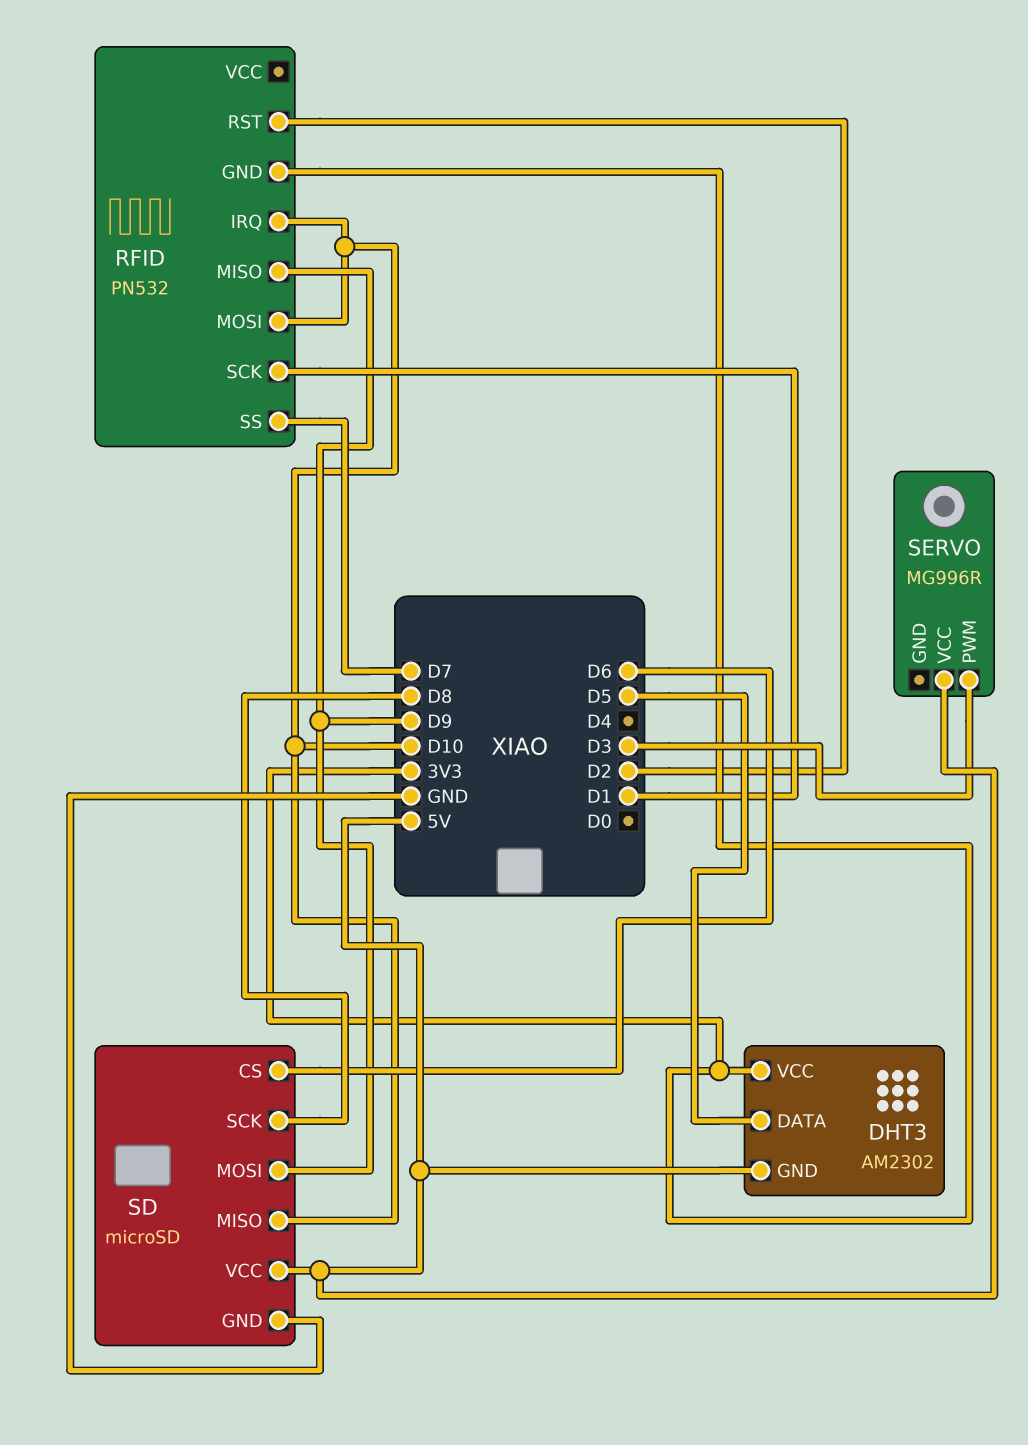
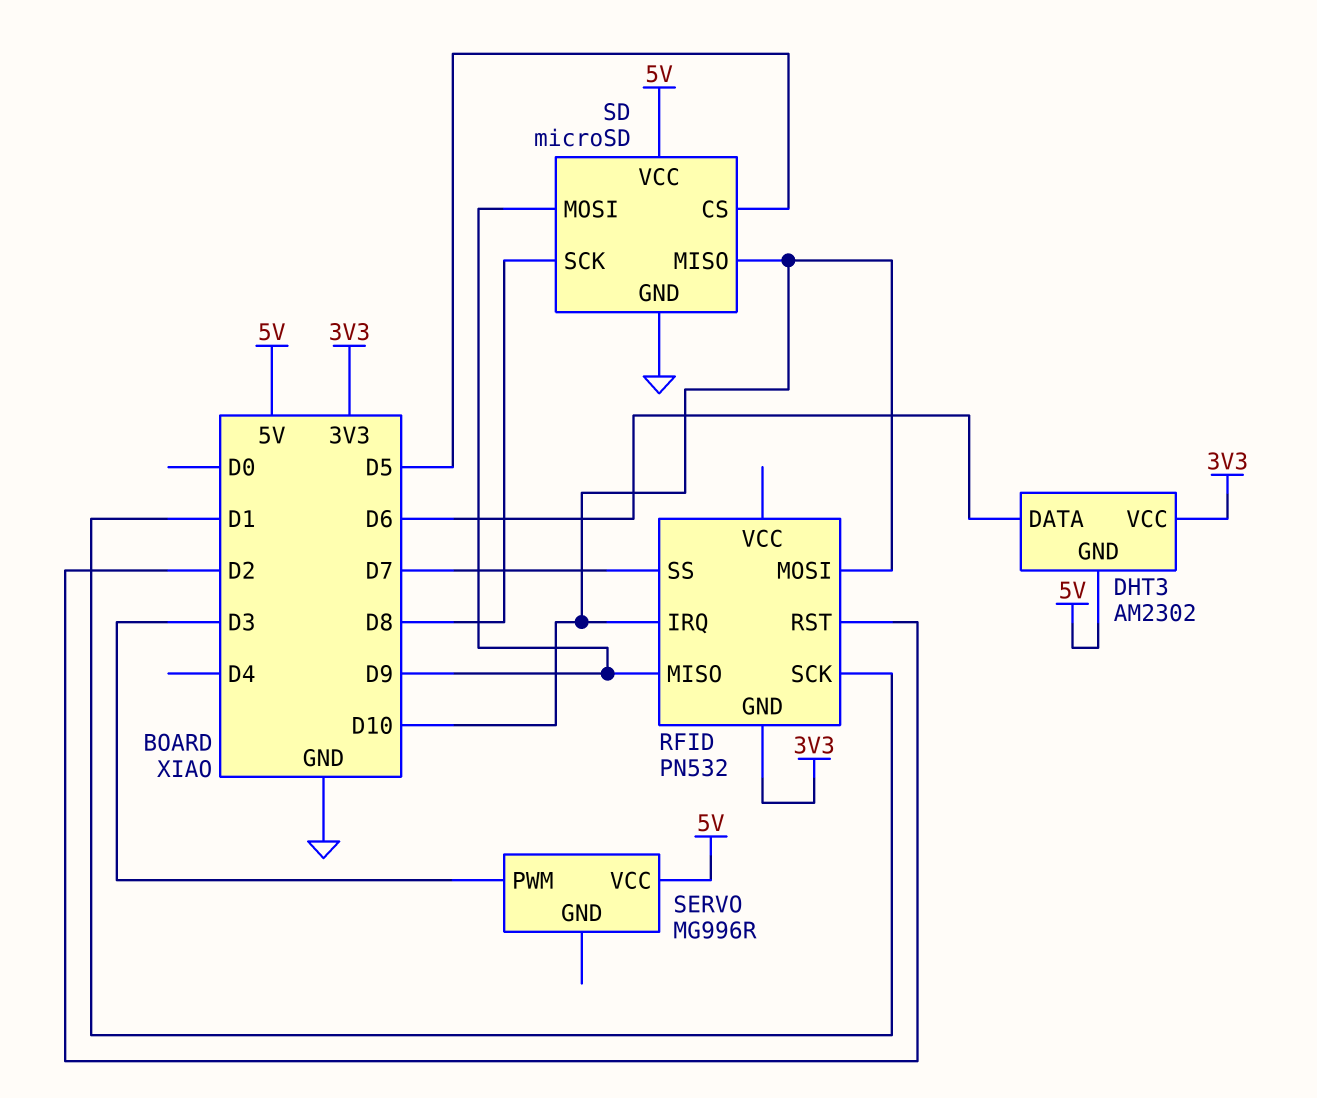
DHT3 pin DATA: D5 -> D6
SD pin CS: D6 -> D5

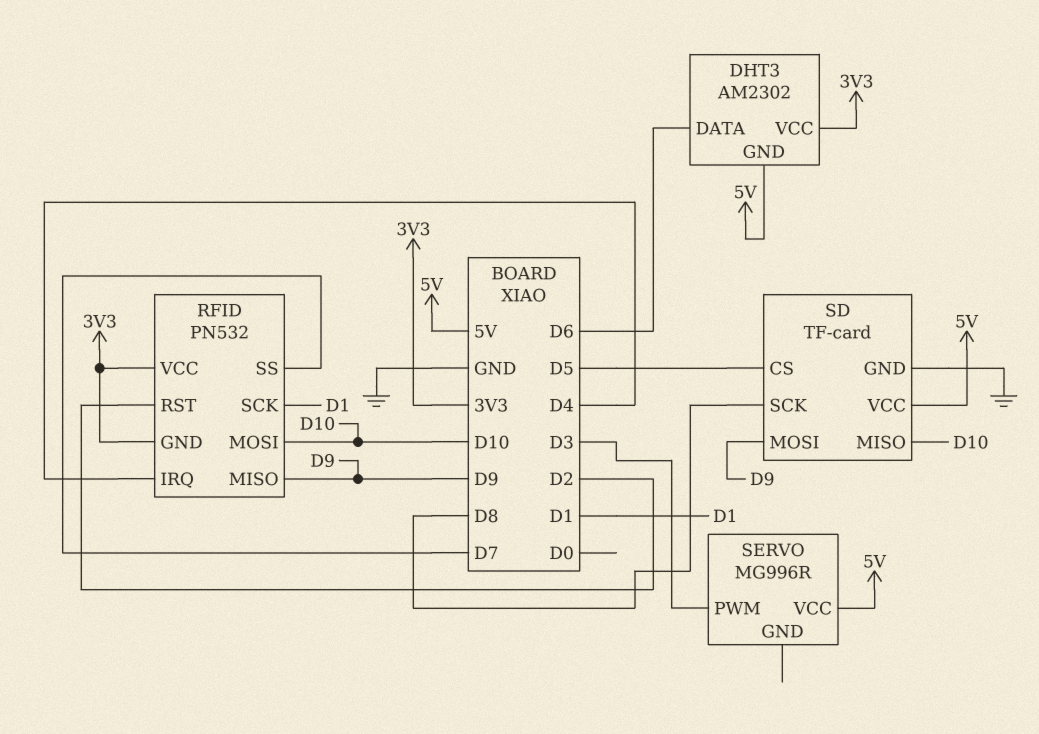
RFID pin IRQ: D10 -> D4
RFID pin VCC: none -> 3V3
SD: microSD -> TF-card

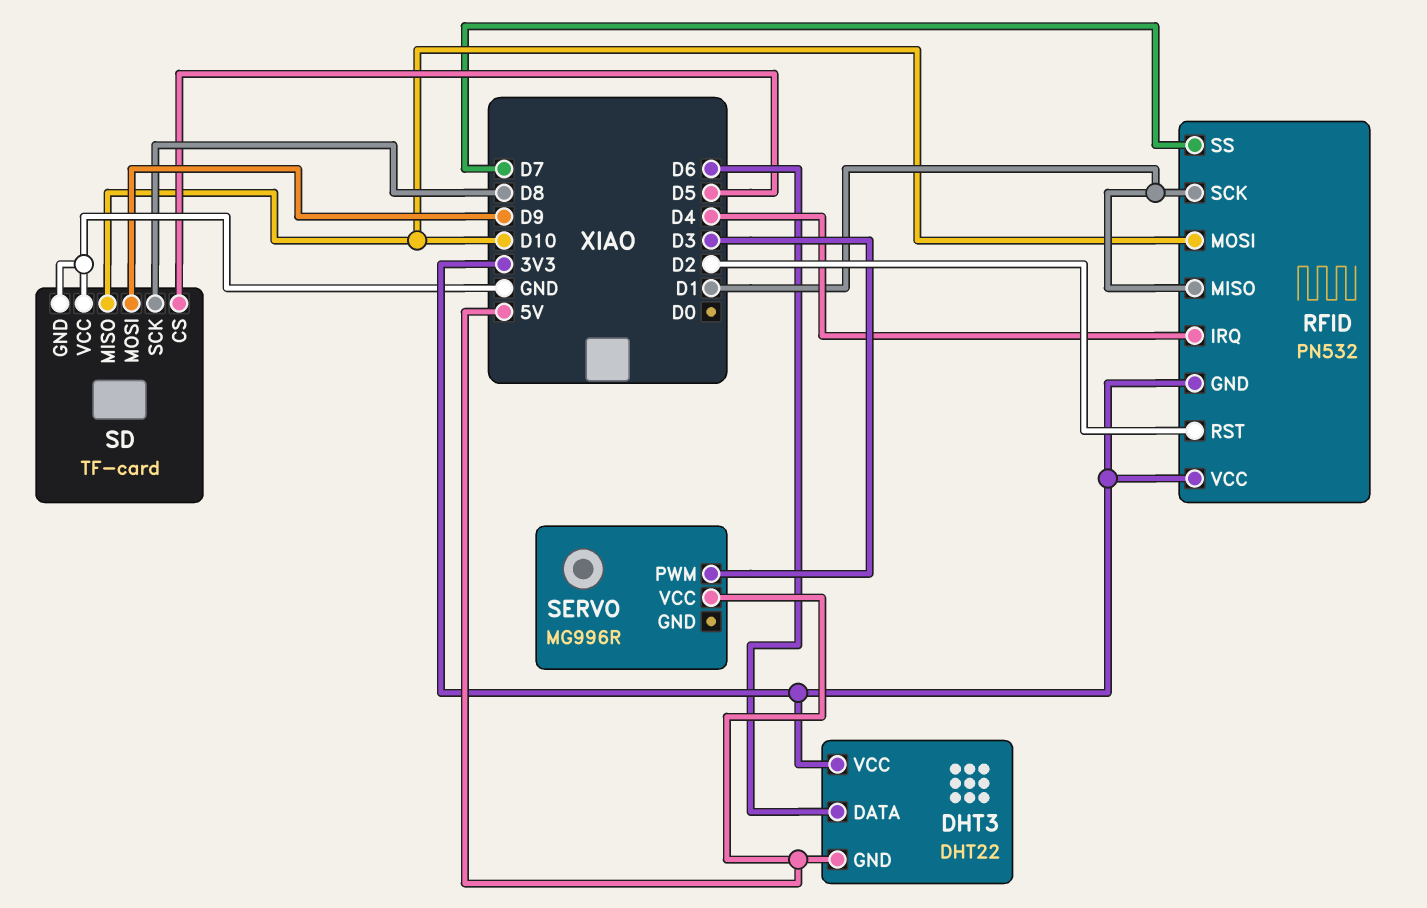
DHT3: AM2302 -> DHT22
RFID pin MISO: D9 -> D1
SD pin VCC: 5V -> GND

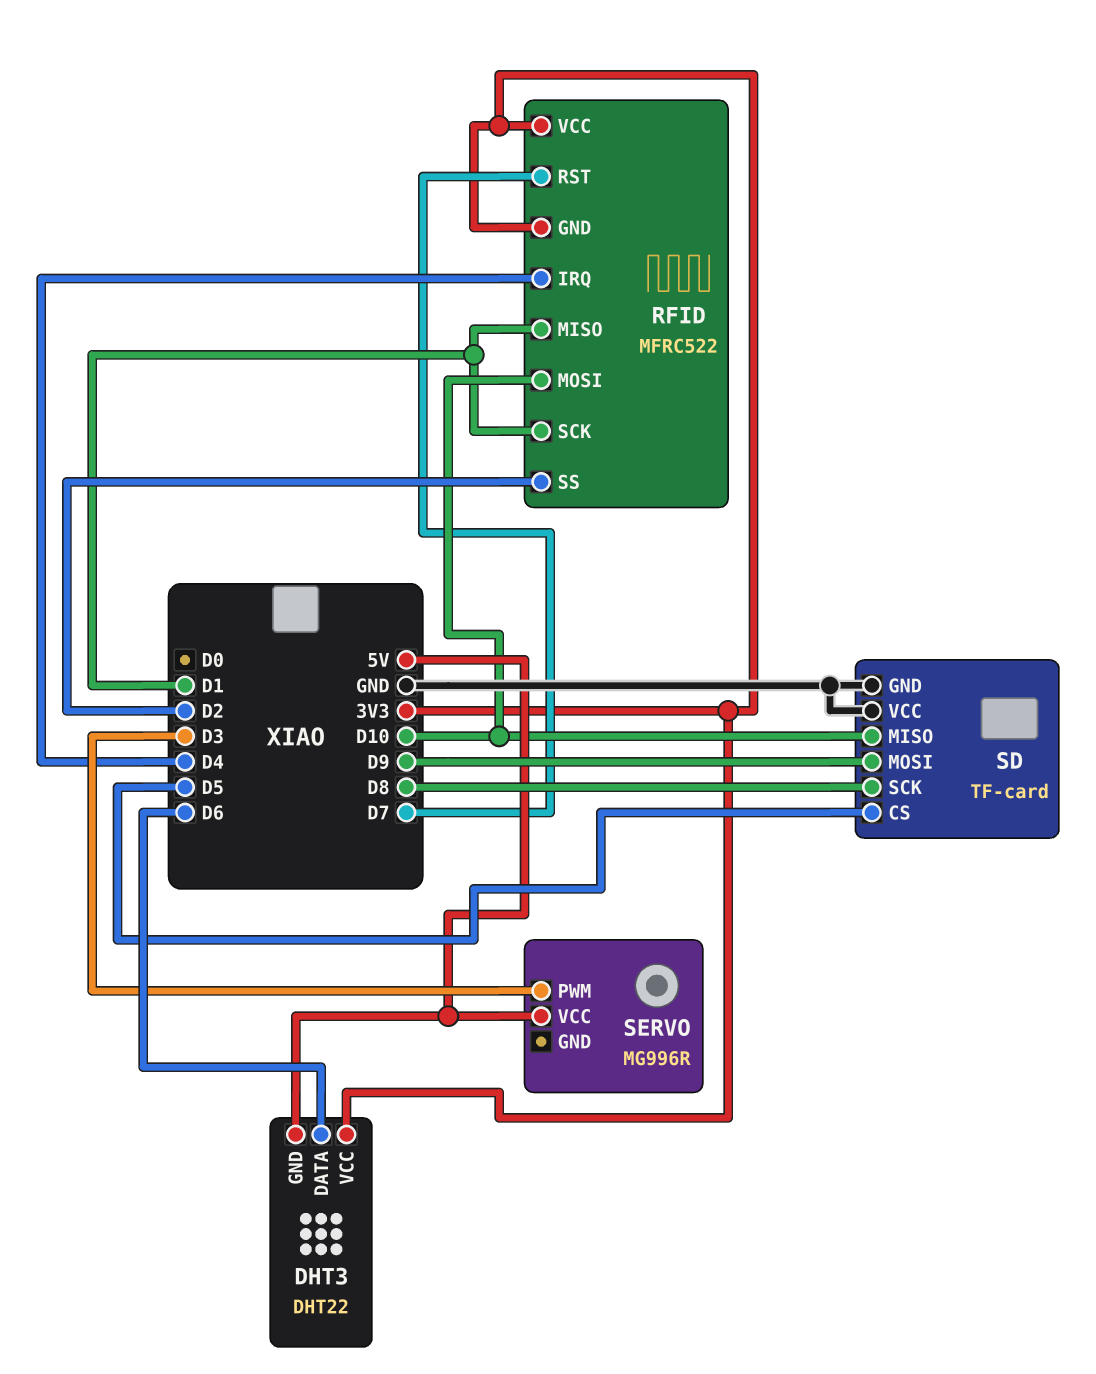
RFID: PN532 -> MFRC522
RFID pin RST: D2 -> D7
RFID pin SS: D7 -> D2

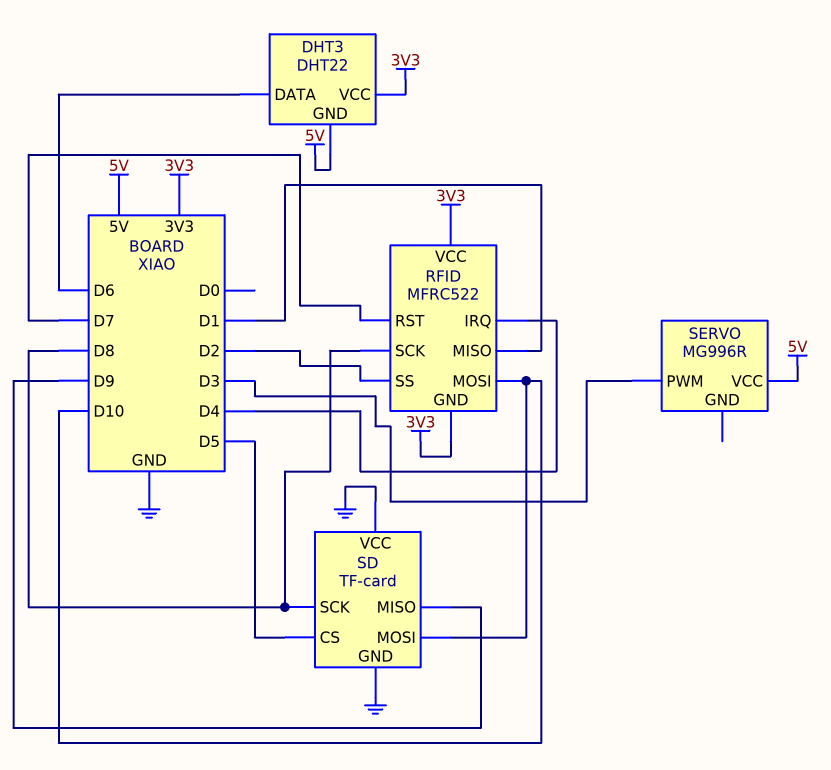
RFID pin SCK: D1 -> D8
SD pin MISO: D10 -> D9
SD pin MOSI: D9 -> D10

